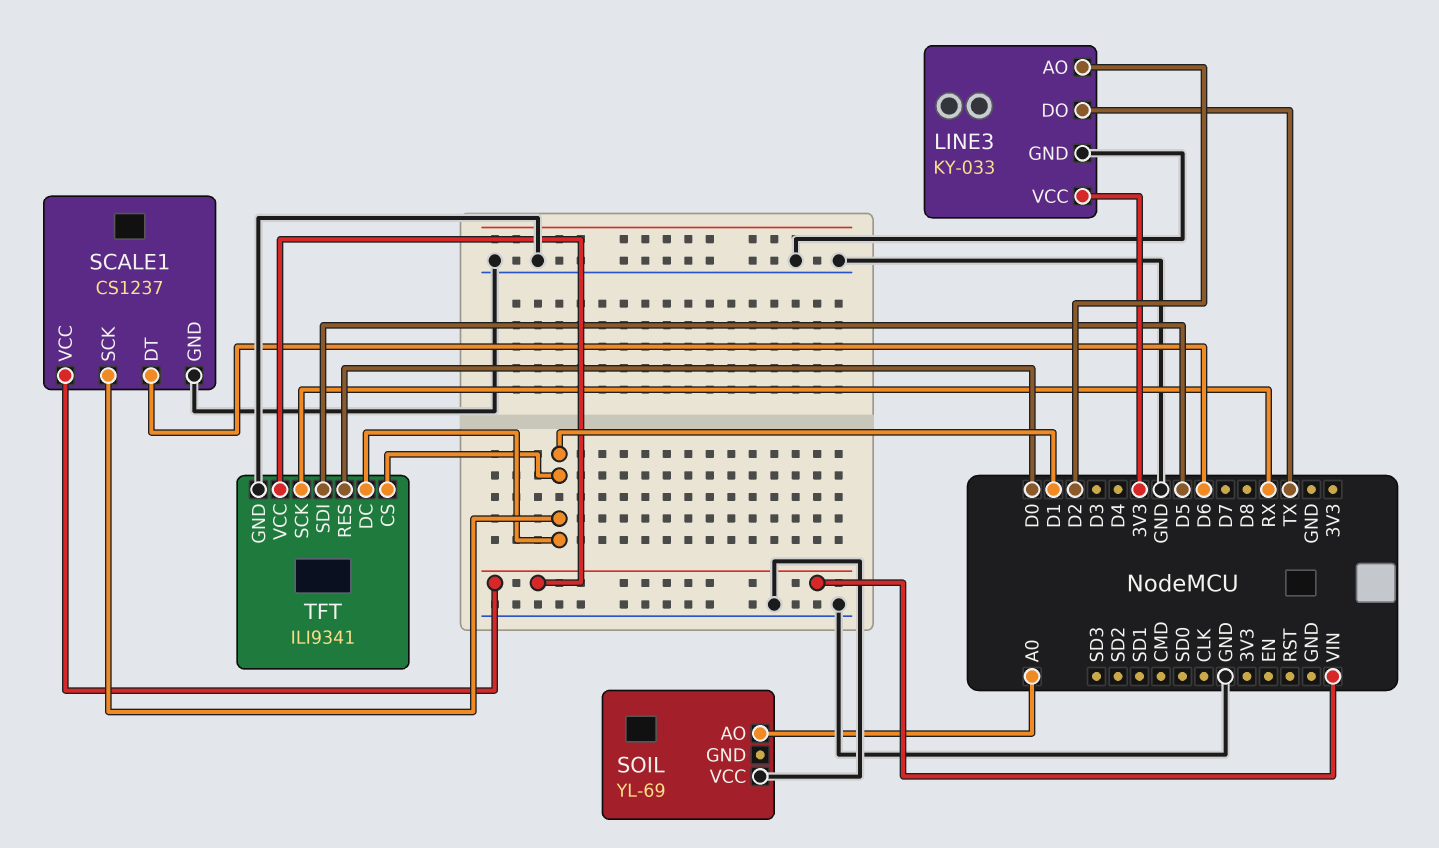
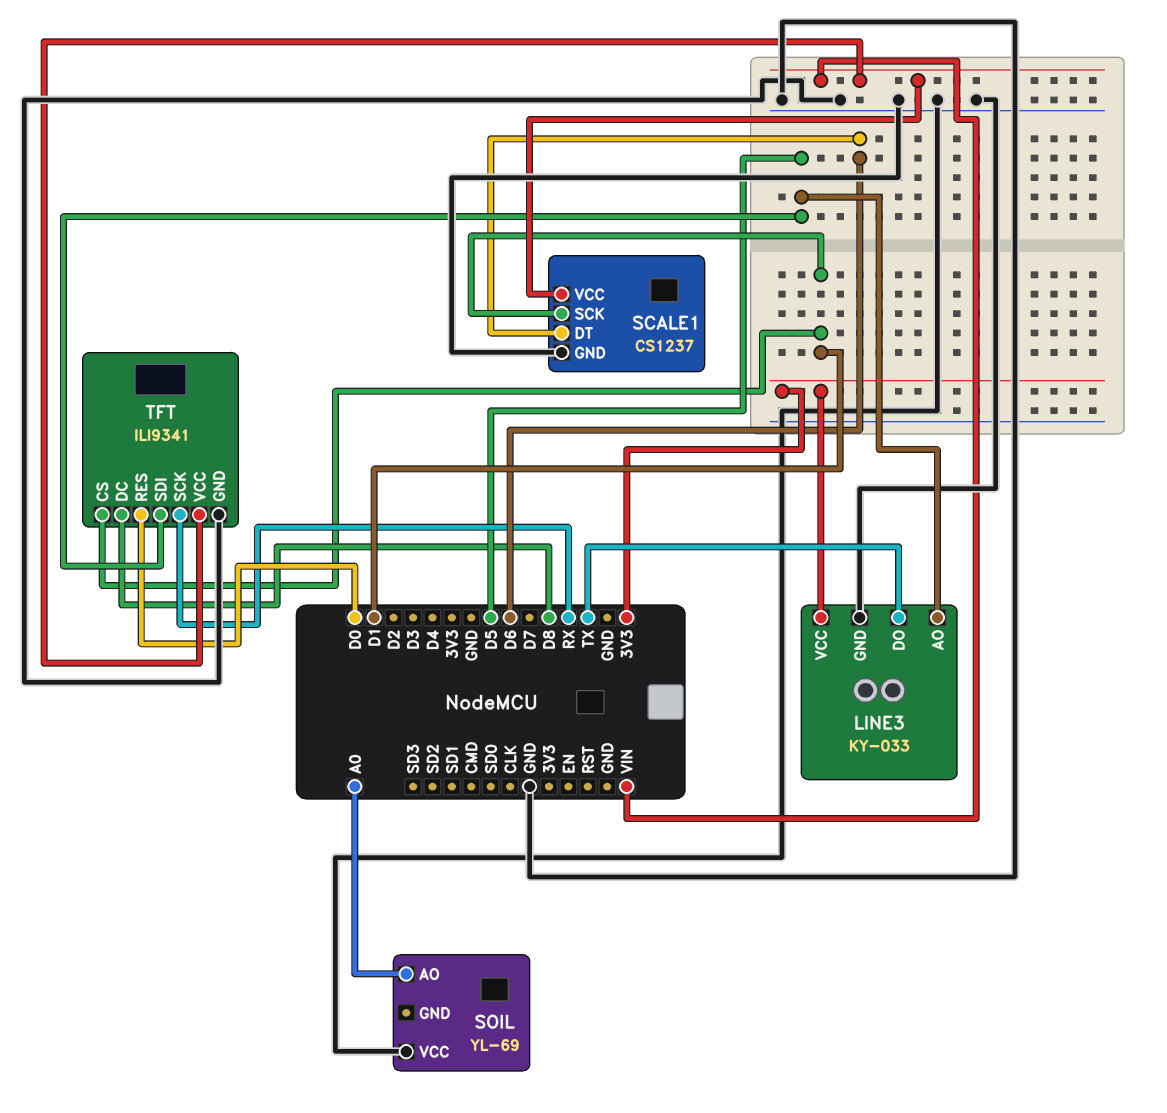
LINE3 pin AO: D2 -> D5
TFT pin DC: D1 -> D8

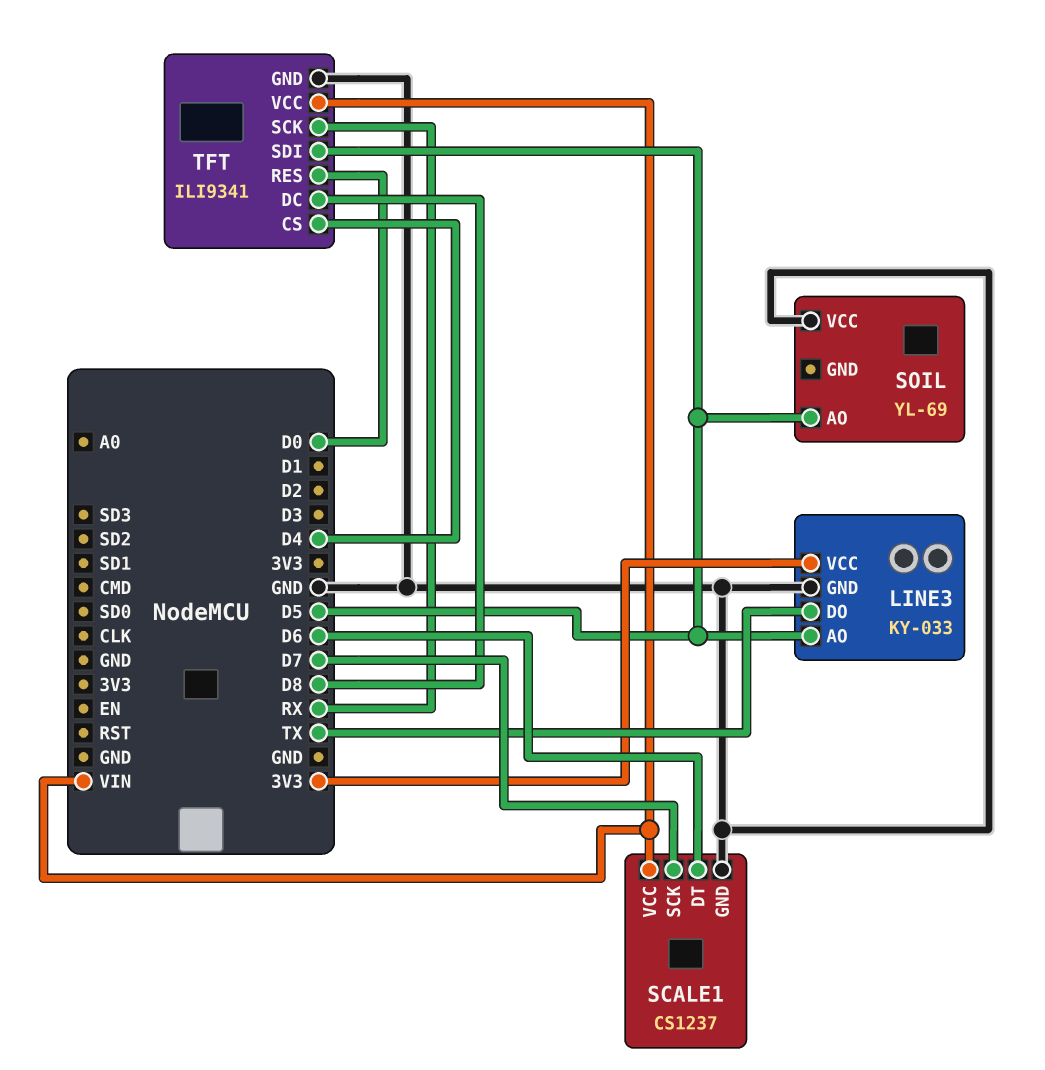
SCALE1 pin SCK: D1 -> D7
SOIL pin AO: A0 -> D5
TFT pin CS: D1 -> D4

